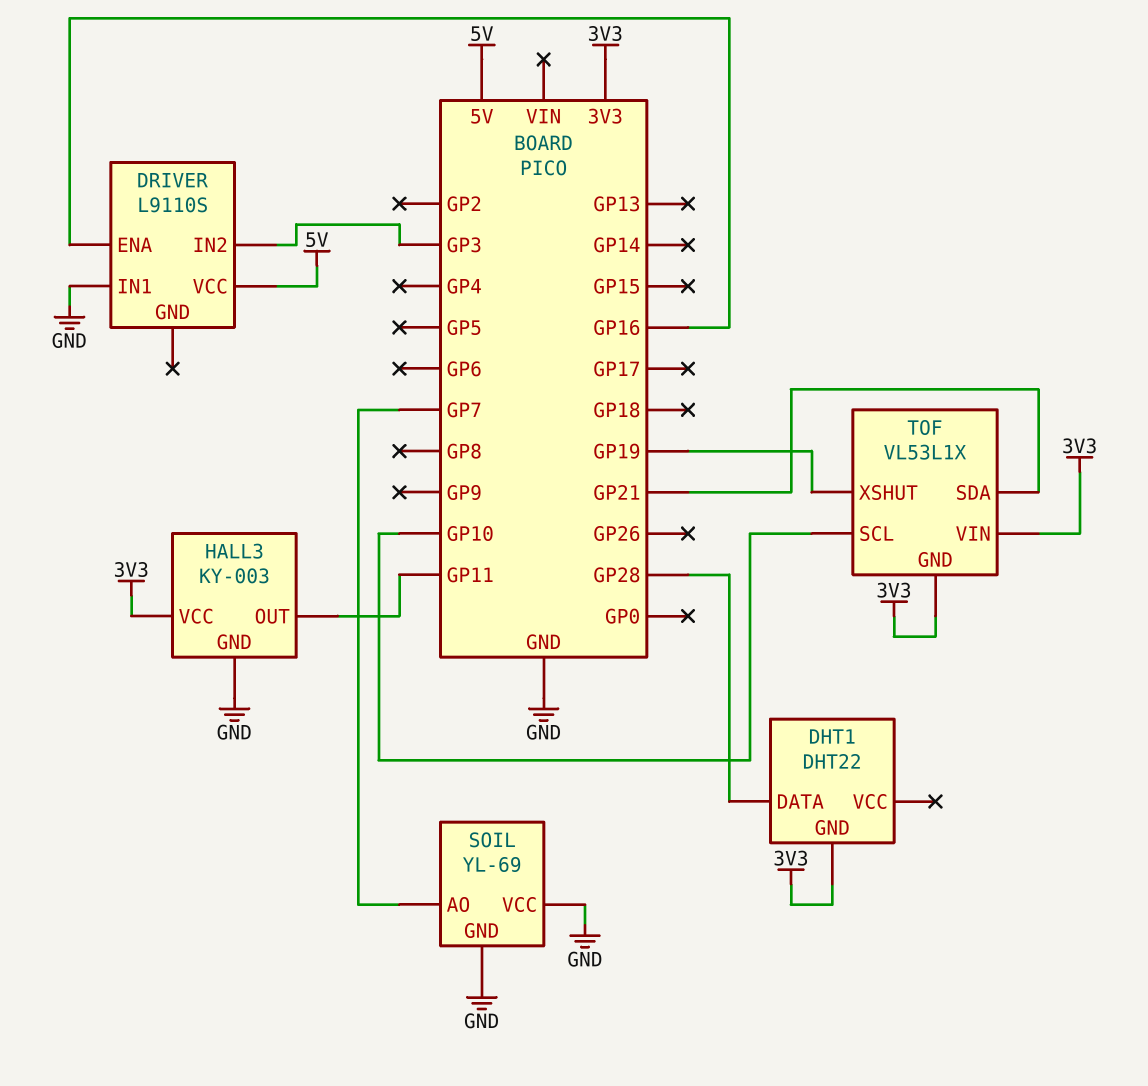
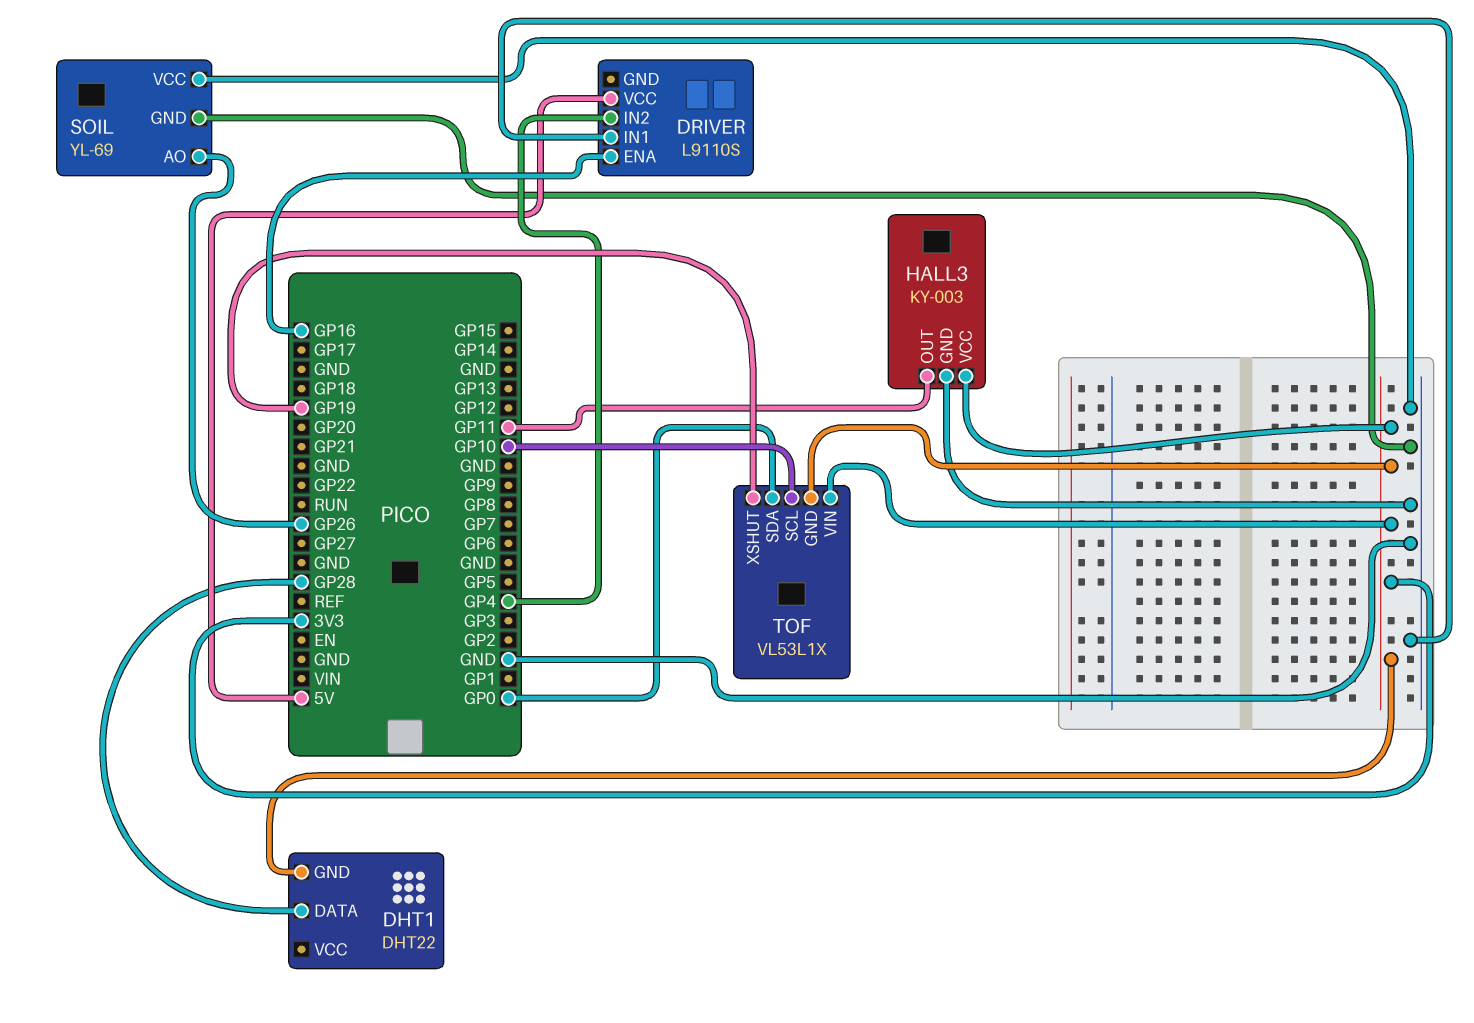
DRIVER pin IN2: GP3 -> GP4
SOIL pin AO: GP7 -> GP26
TOF pin SDA: GP21 -> GP0

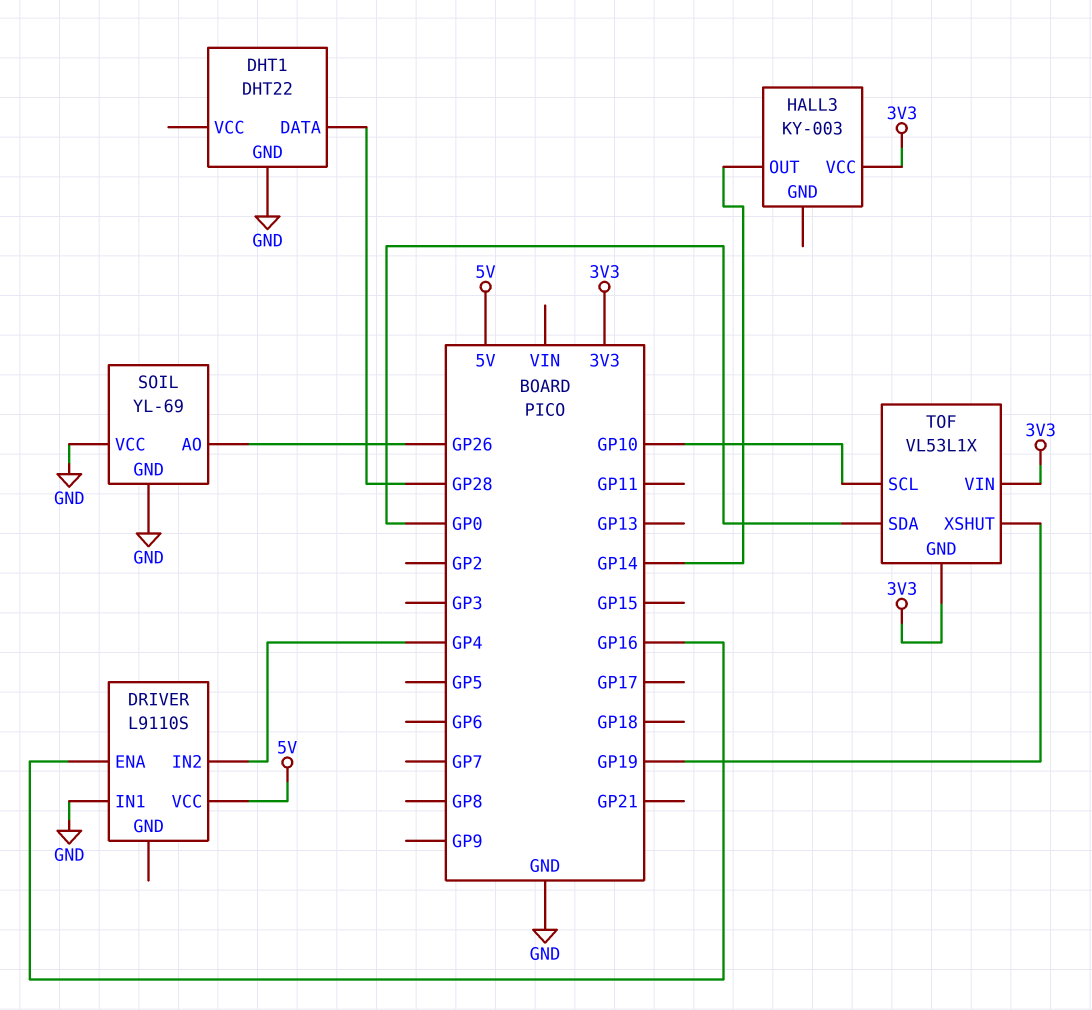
DHT1 pin GND: 3V3 -> GND
HALL3 pin GND: GND -> none
HALL3 pin OUT: GP11 -> GP14

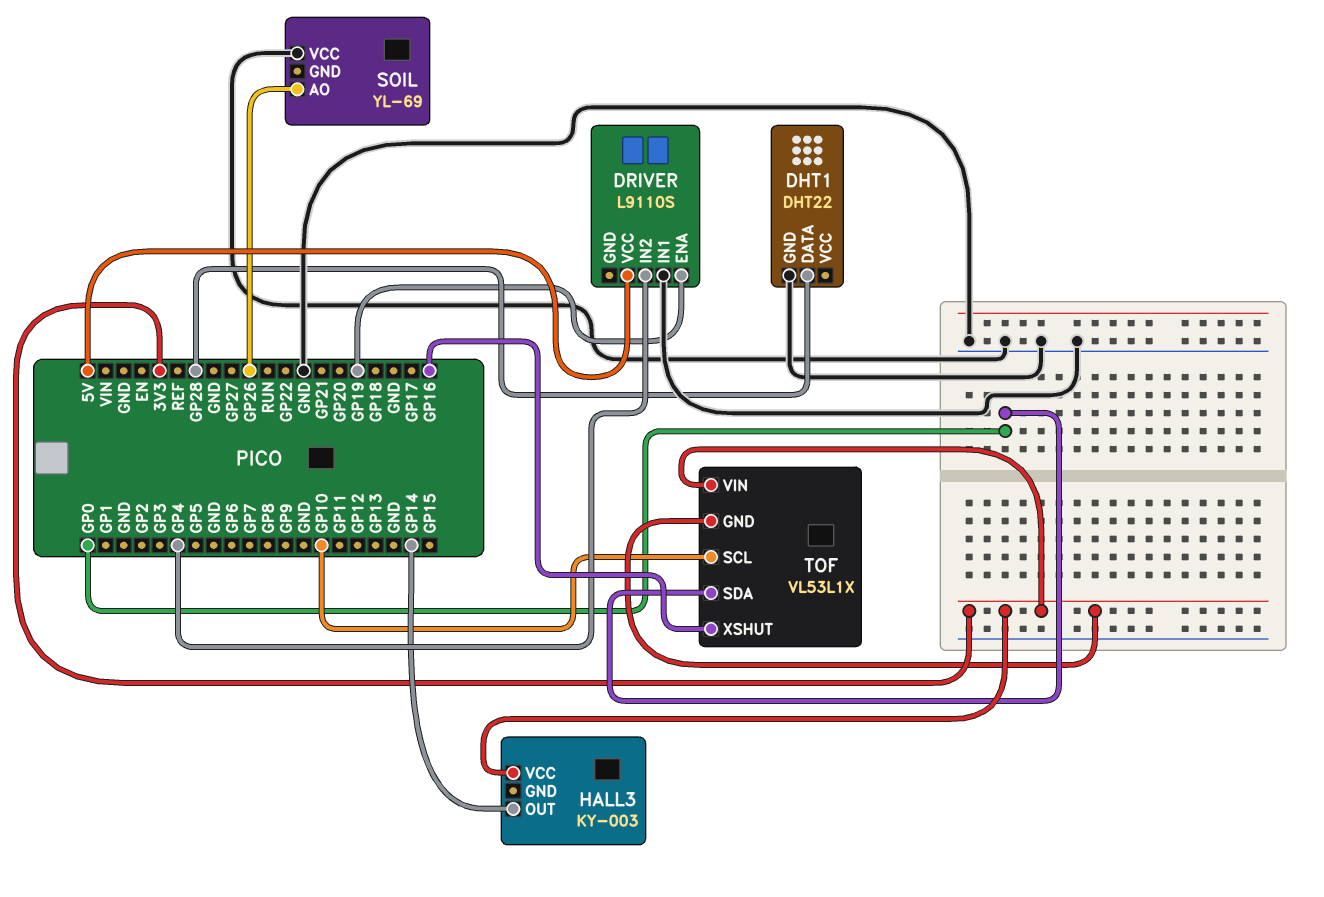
DRIVER pin ENA: GP16 -> GP19
SOIL pin GND: GND -> none
TOF pin XSHUT: GP19 -> GP16

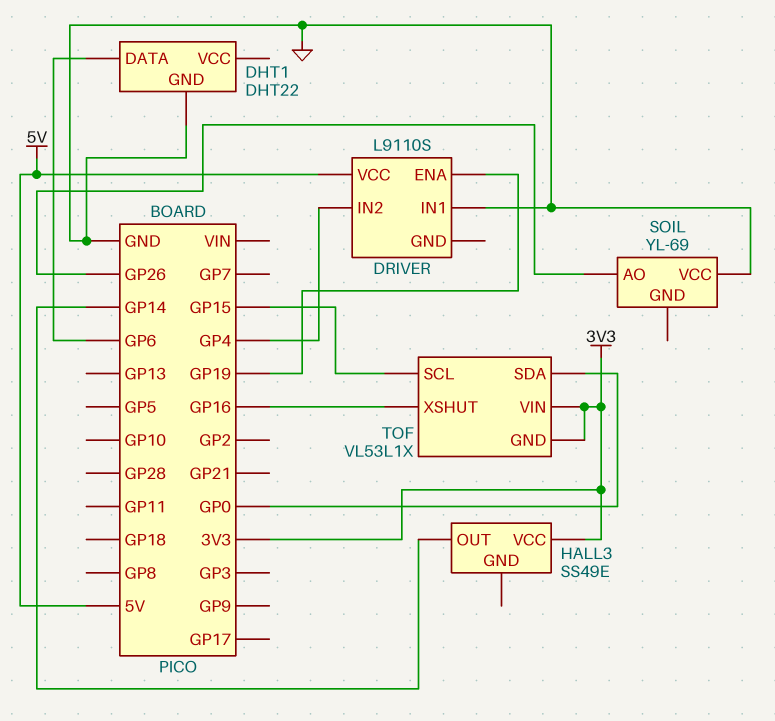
DHT1 pin DATA: GP28 -> GP6
HALL3: KY-003 -> SS49E
TOF pin SCL: GP10 -> GP15

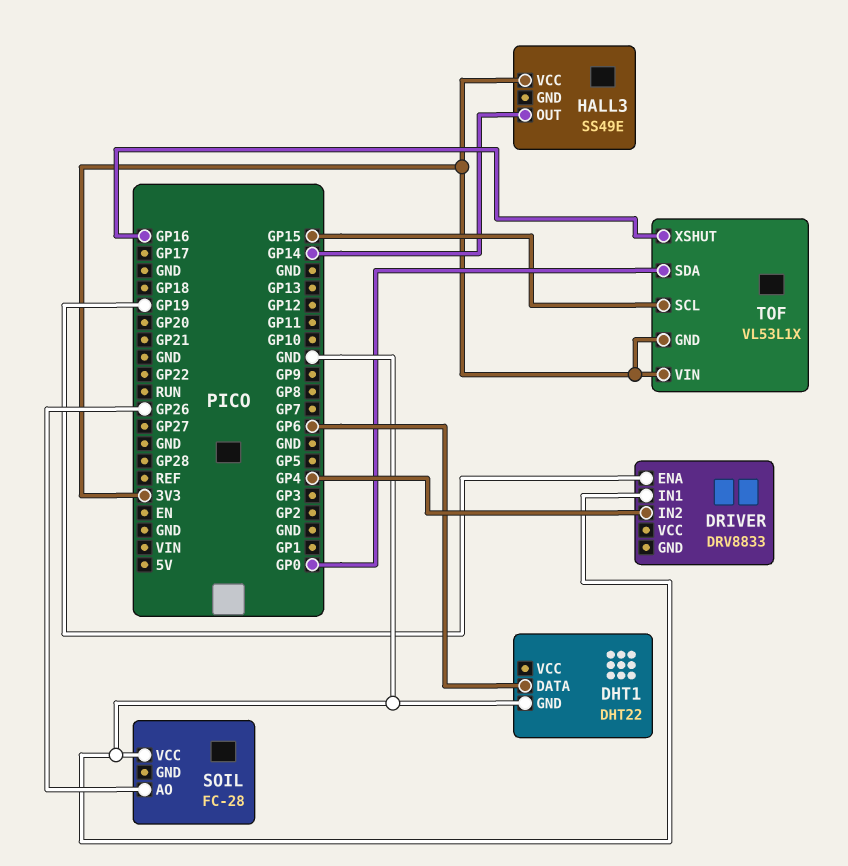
DRIVER: L9110S -> DRV8833
DRIVER pin VCC: 5V -> none
SOIL: YL-69 -> FC-28

